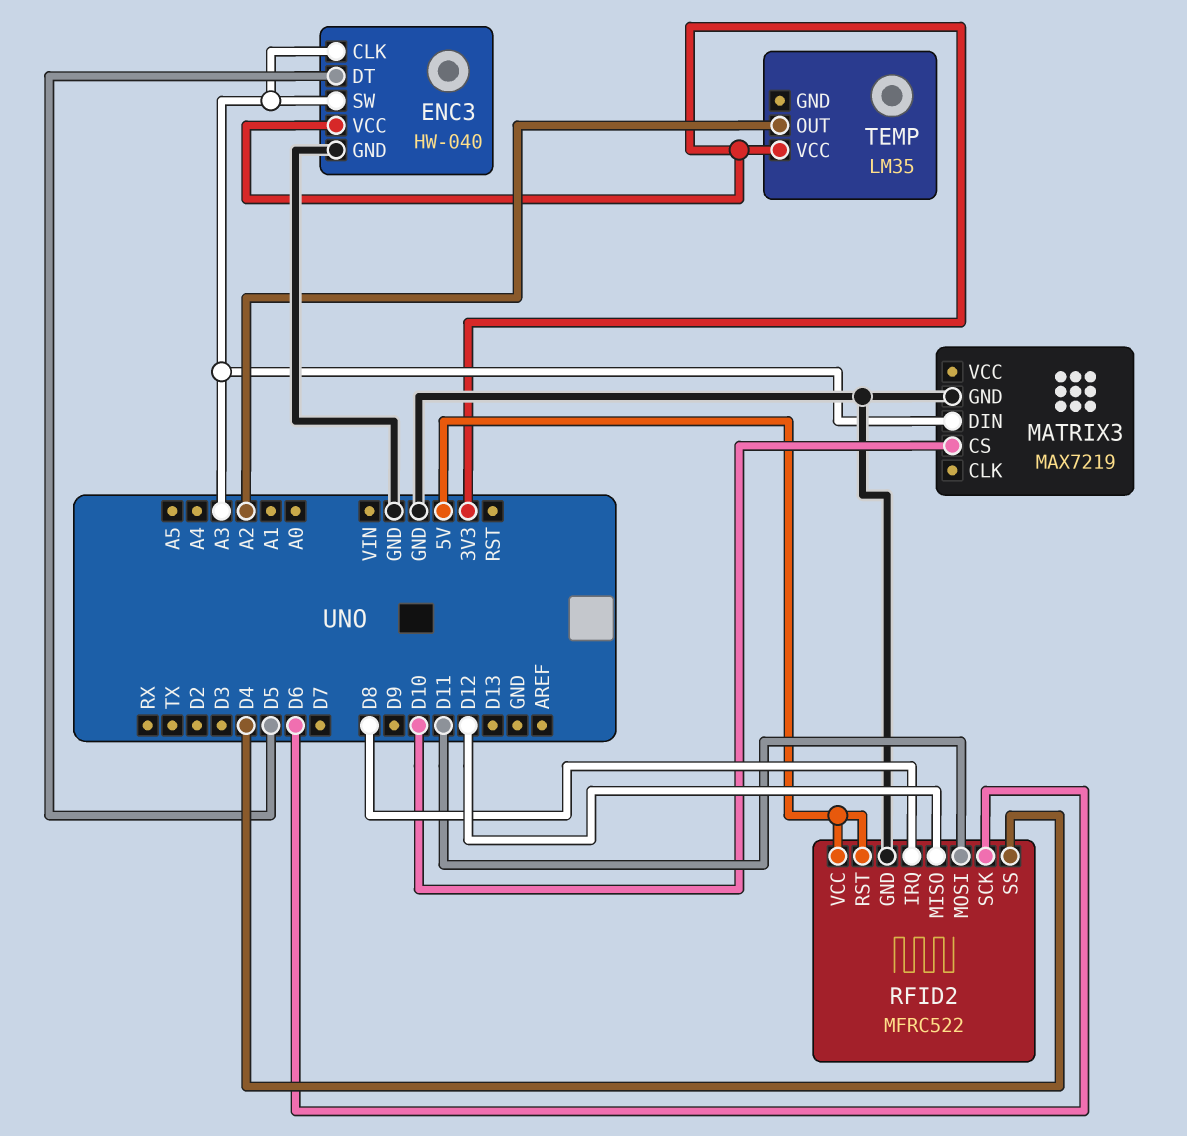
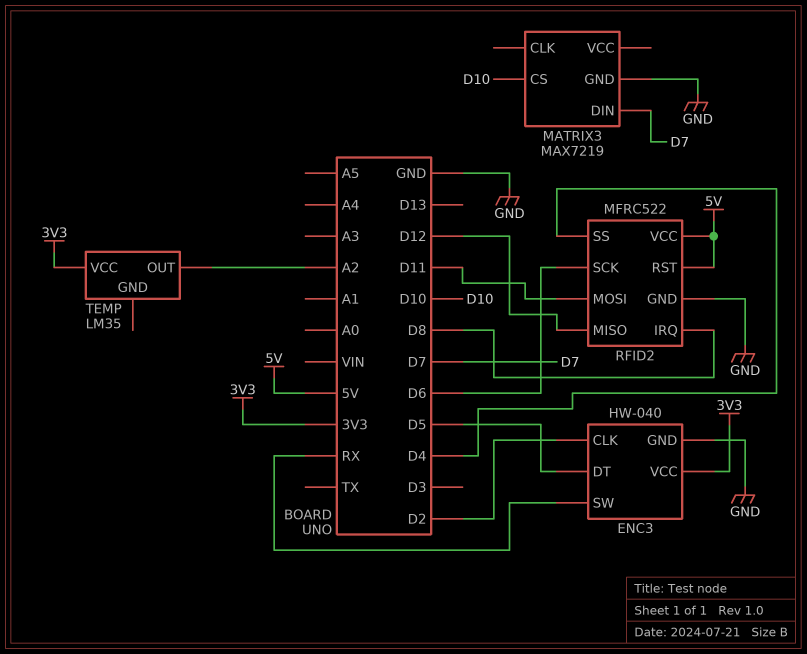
ENC3 pin CLK: A3 -> D2
ENC3 pin SW: A3 -> RX
MATRIX3 pin DIN: A3 -> D7

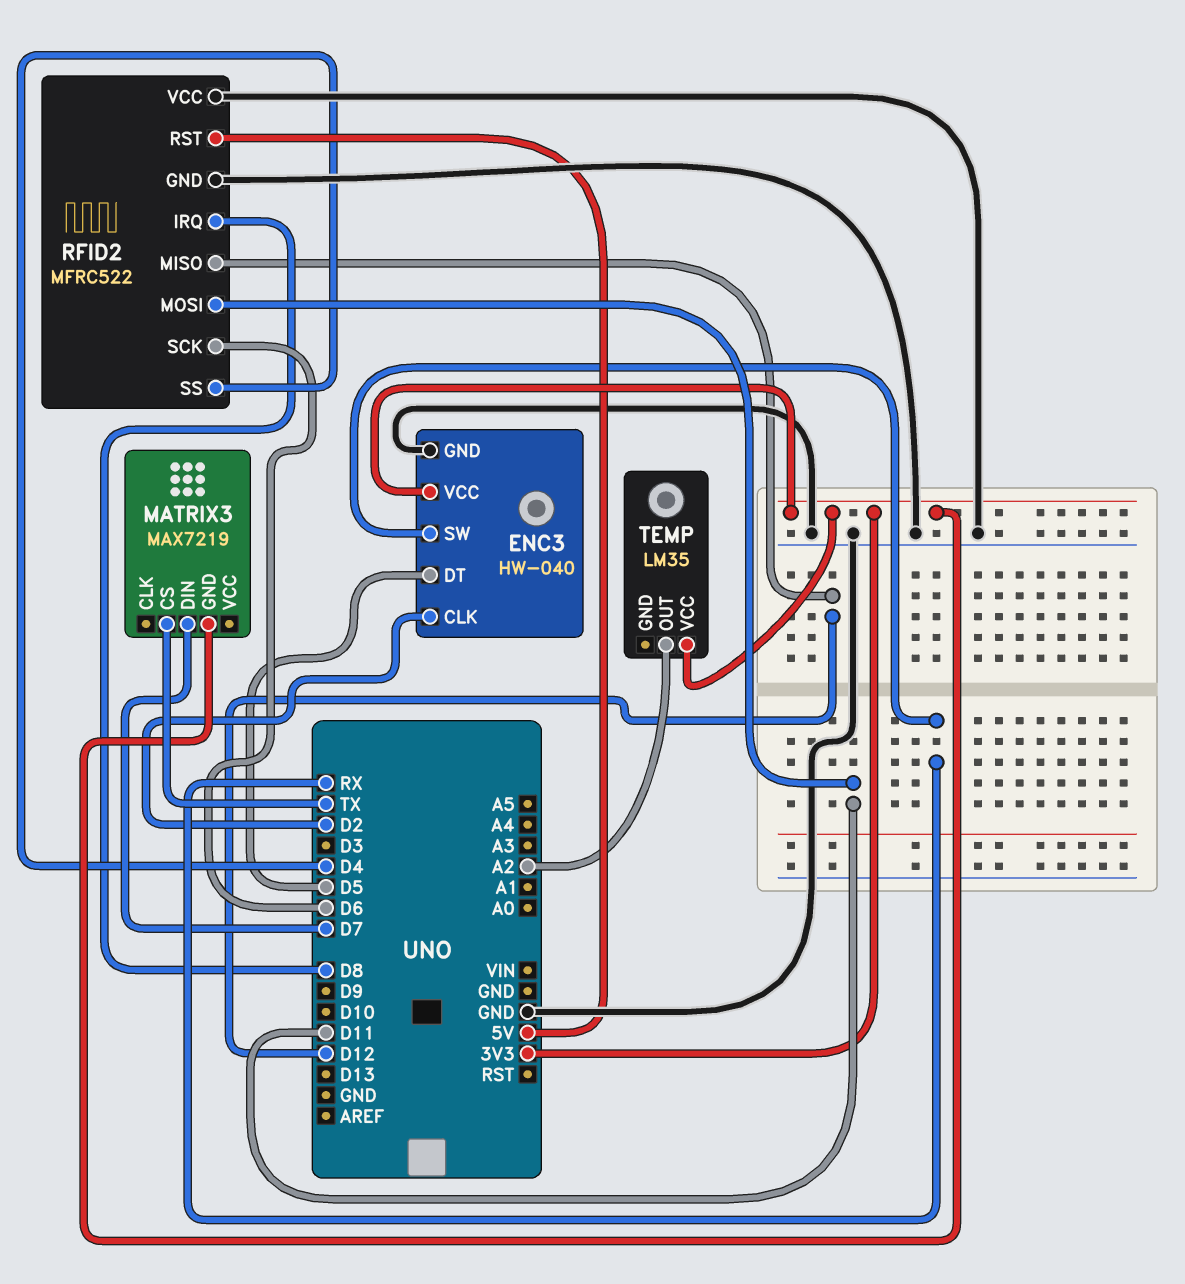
MATRIX3 pin CS: D10 -> TX
MATRIX3 pin GND: GND -> 3V3
RFID2 pin VCC: 5V -> GND

